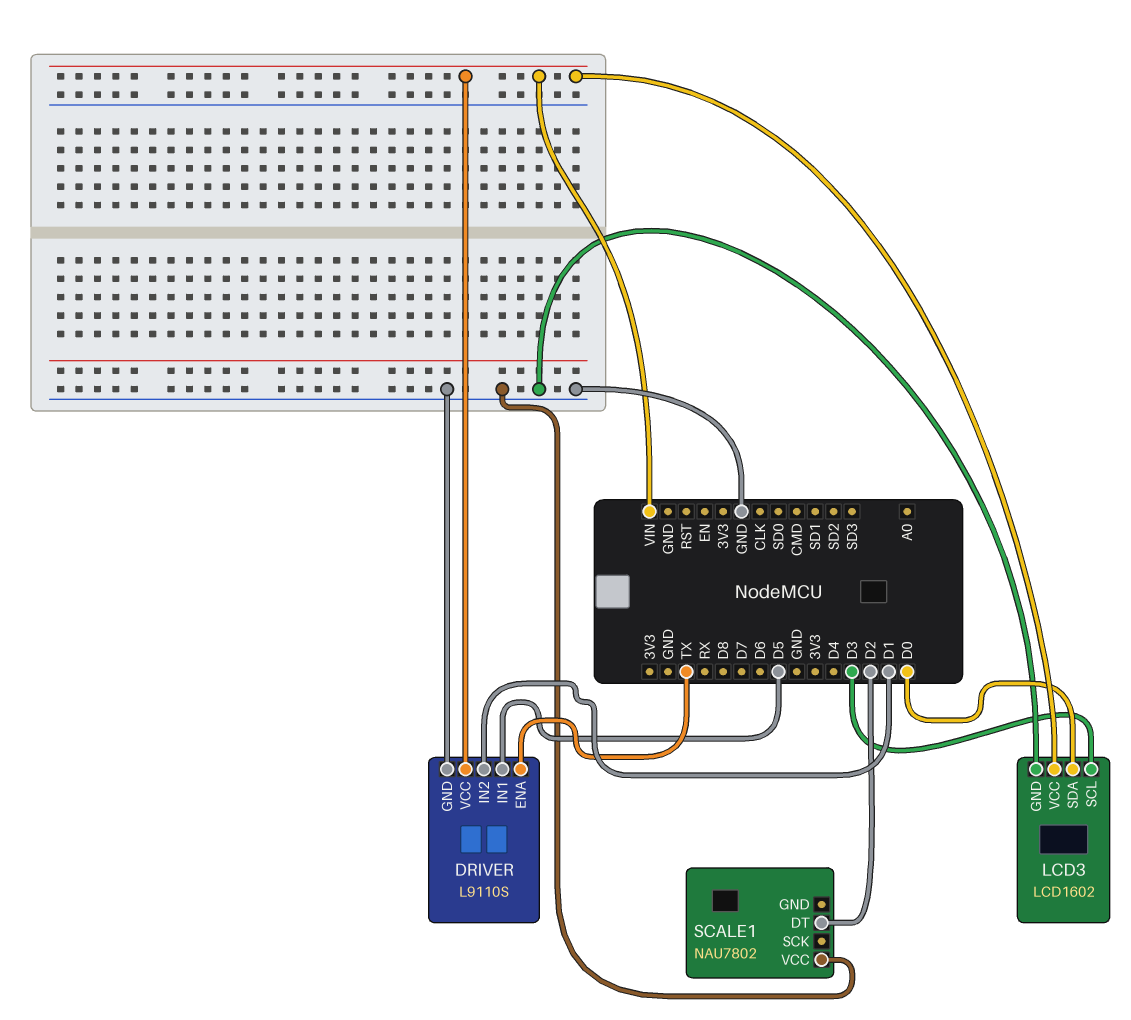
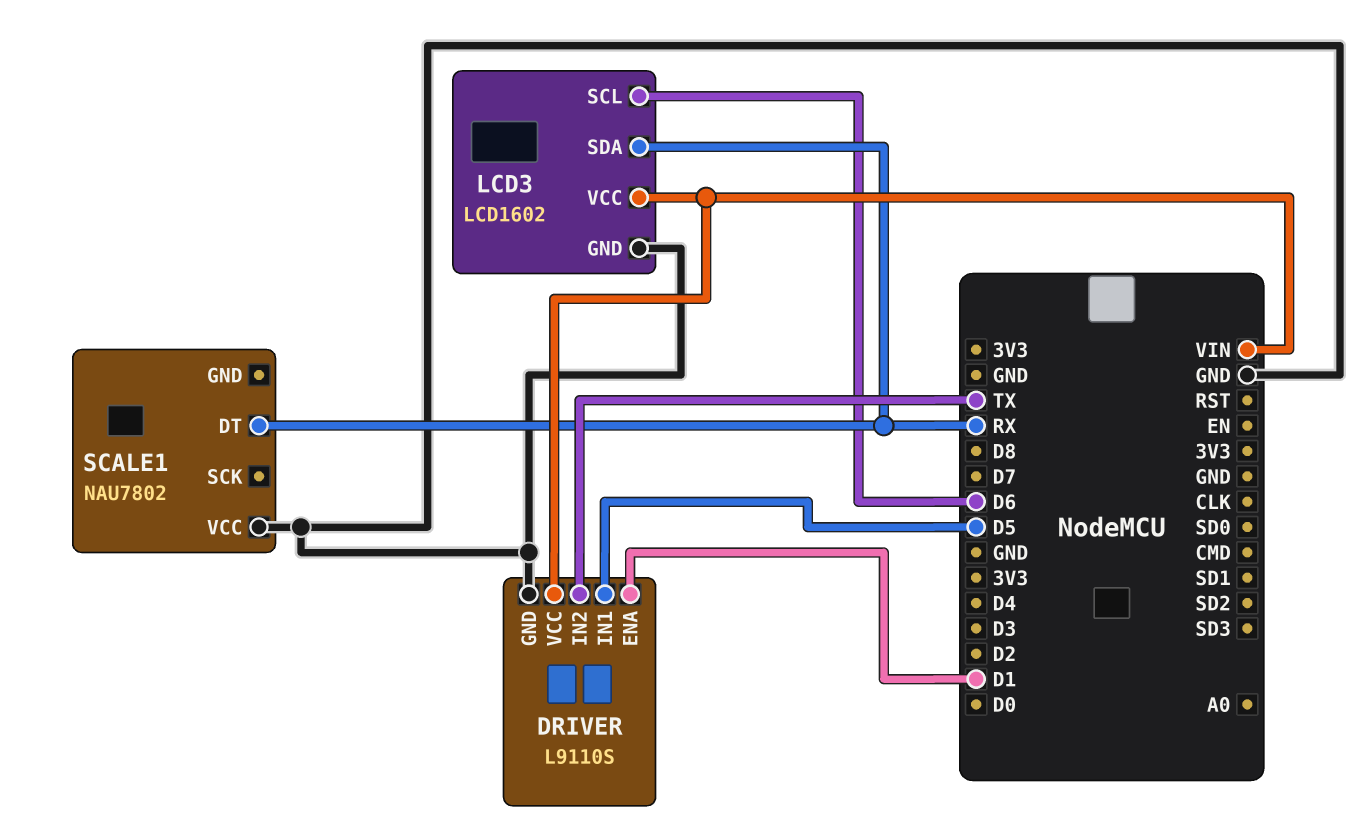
DRIVER pin ENA: TX -> D1
DRIVER pin IN2: D1 -> TX
LCD3 pin SCL: D3 -> D6
LCD3 pin SDA: D0 -> RX
SCALE1 pin DT: D2 -> RX

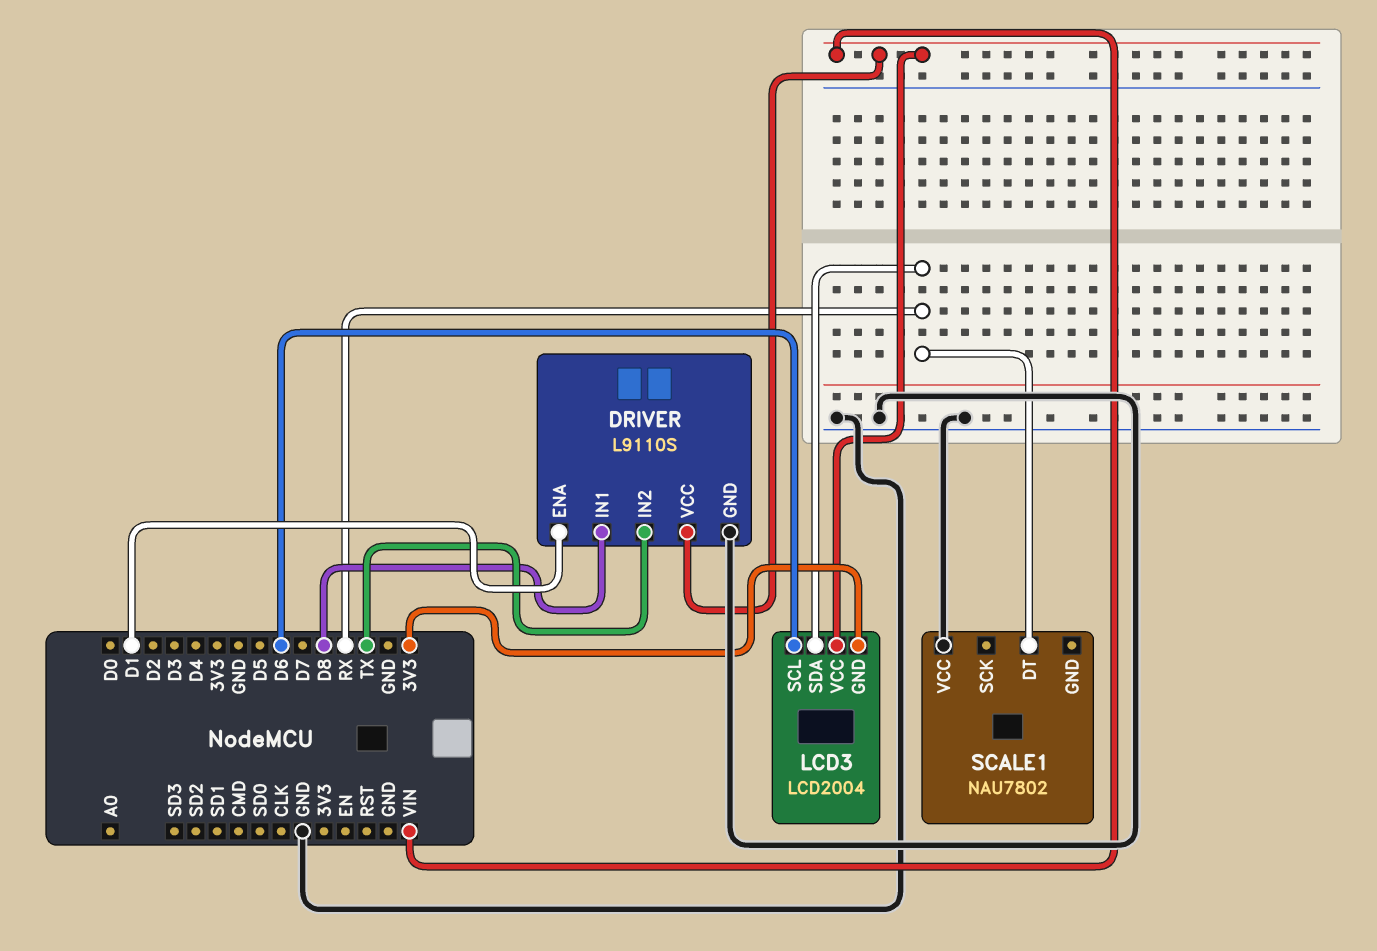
DRIVER pin IN1: D5 -> D8
LCD3: LCD1602 -> LCD2004
LCD3 pin GND: GND -> 3V3

